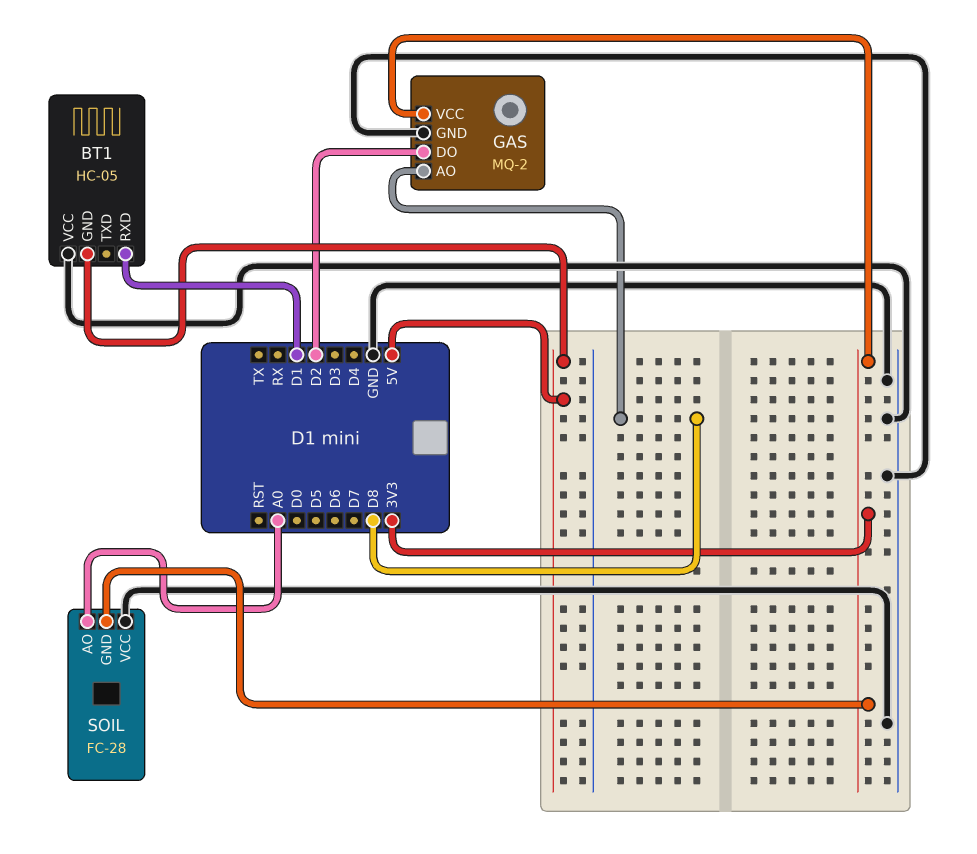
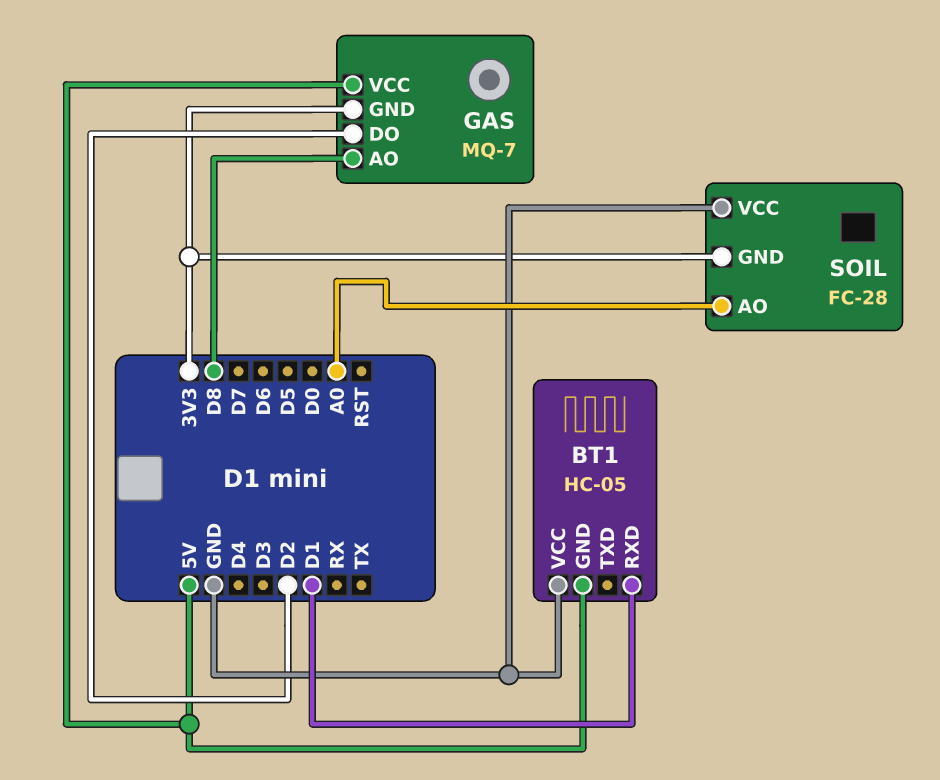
GAS: MQ-2 -> MQ-7
GAS pin GND: GND -> 3V3
GAS pin VCC: 3V3 -> 5V

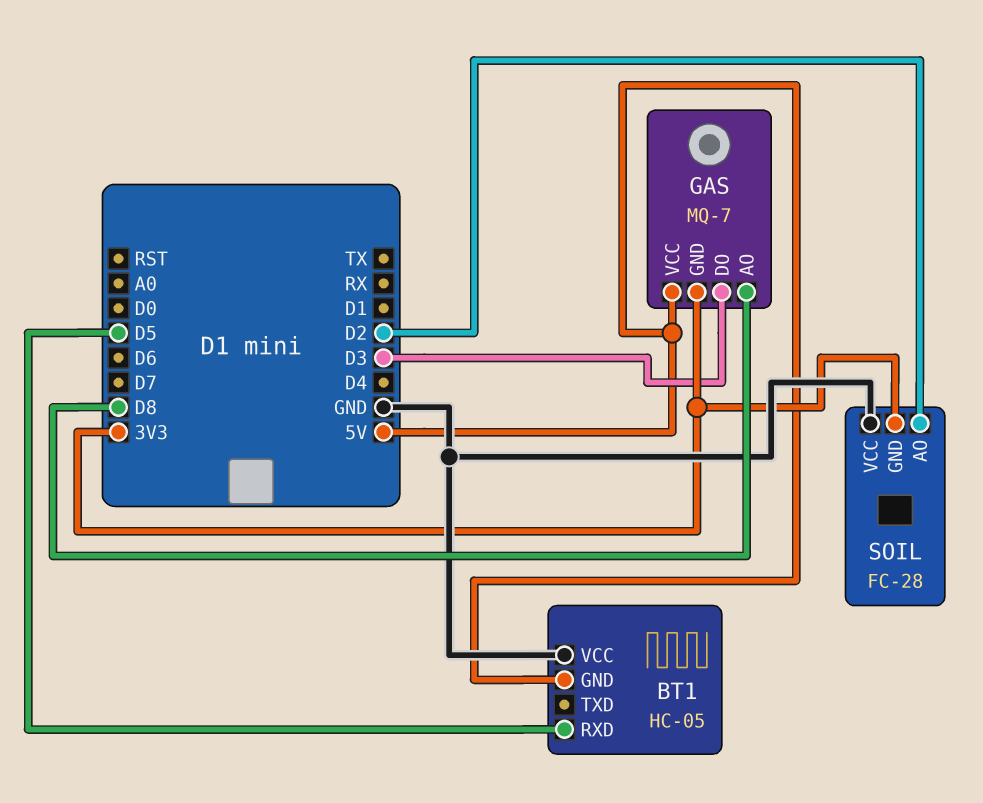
BT1 pin RXD: D1 -> D5
GAS pin DO: D2 -> D3
SOIL pin AO: A0 -> D2

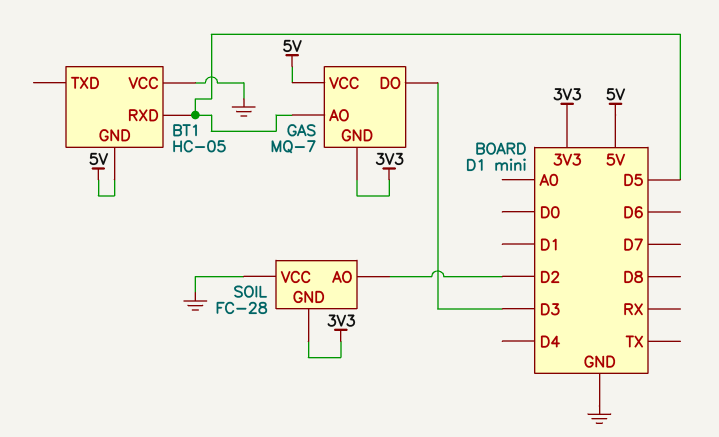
GAS pin AO: D8 -> D5

